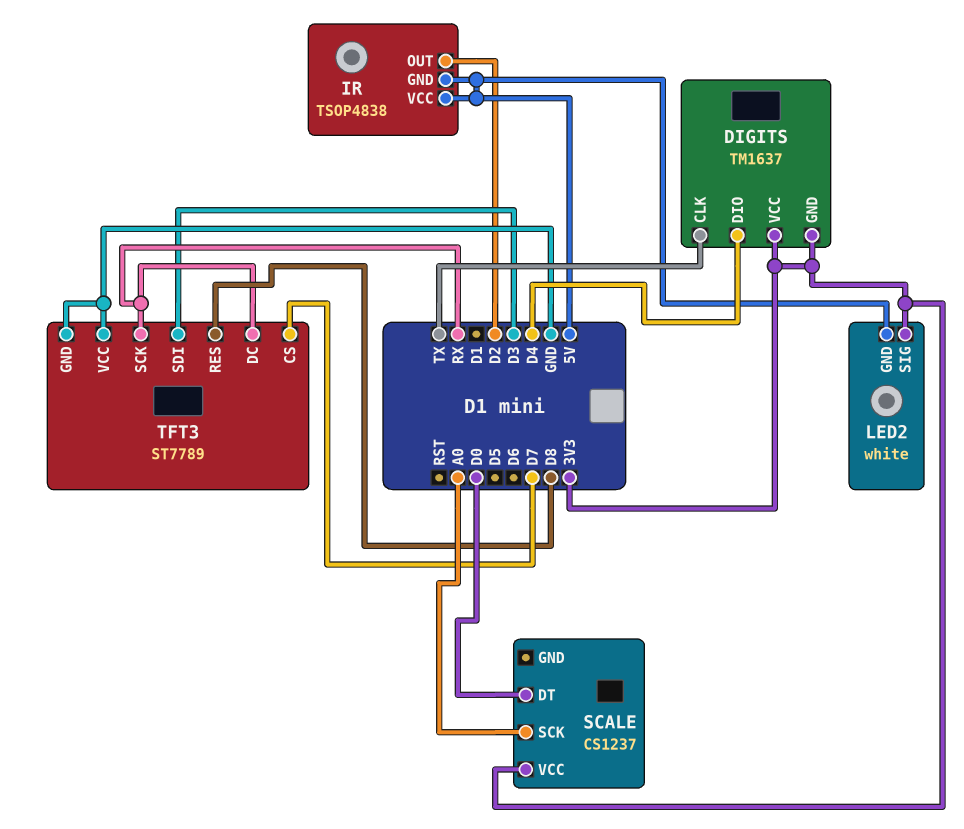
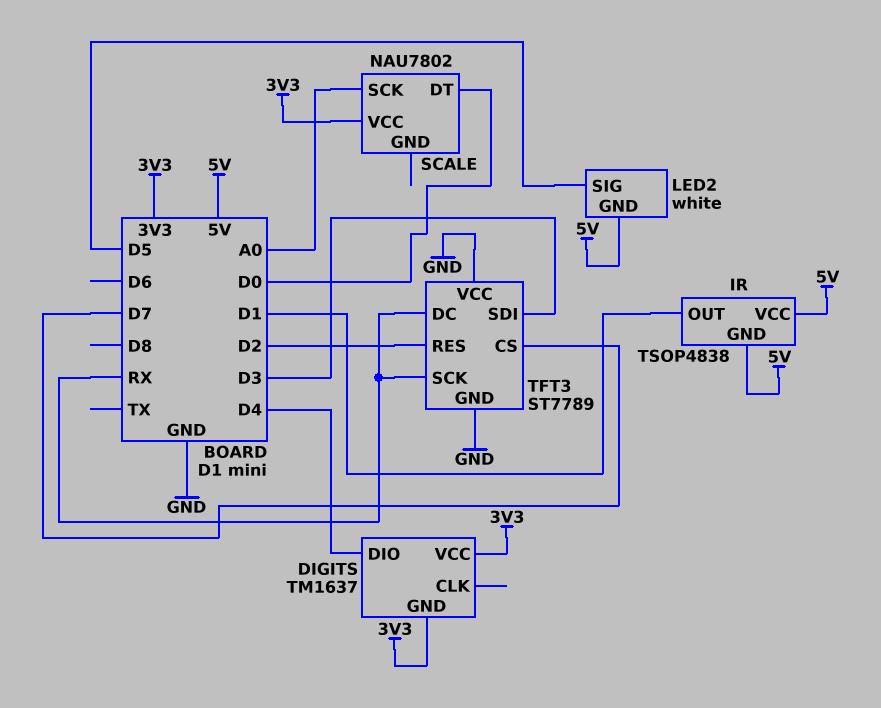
DIGITS pin CLK: TX -> none
IR pin OUT: D2 -> D1
LED2 pin SIG: 3V3 -> D5
SCALE: CS1237 -> NAU7802
TFT3 pin RES: D8 -> D2

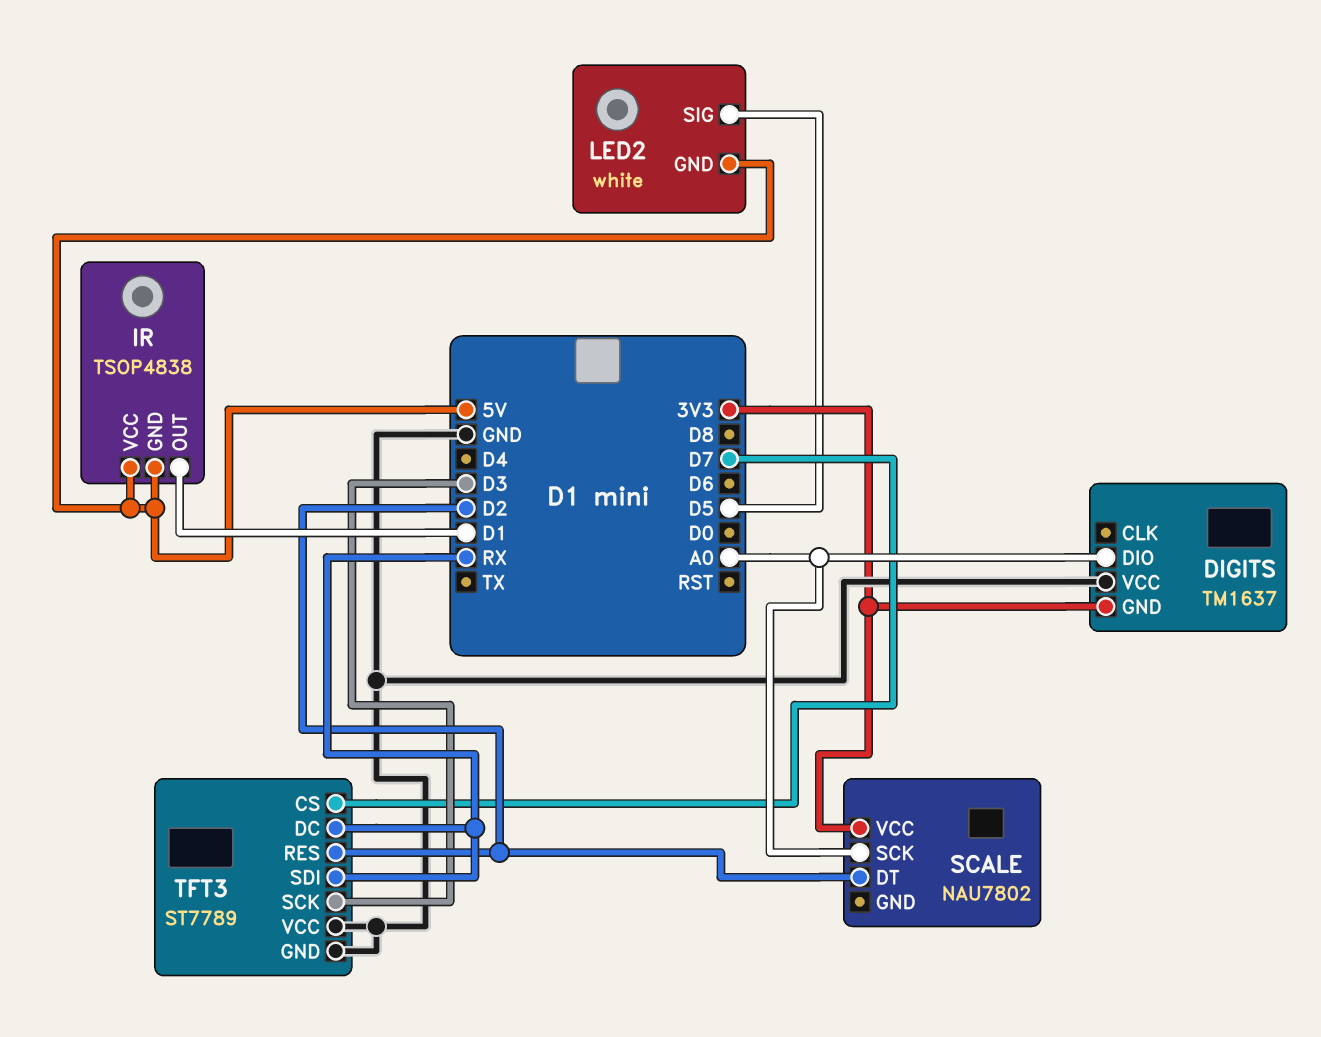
DIGITS pin DIO: D4 -> A0
DIGITS pin VCC: 3V3 -> GND
SCALE pin DT: D0 -> D2
TFT3 pin SCK: RX -> D3
TFT3 pin SDI: D3 -> RX

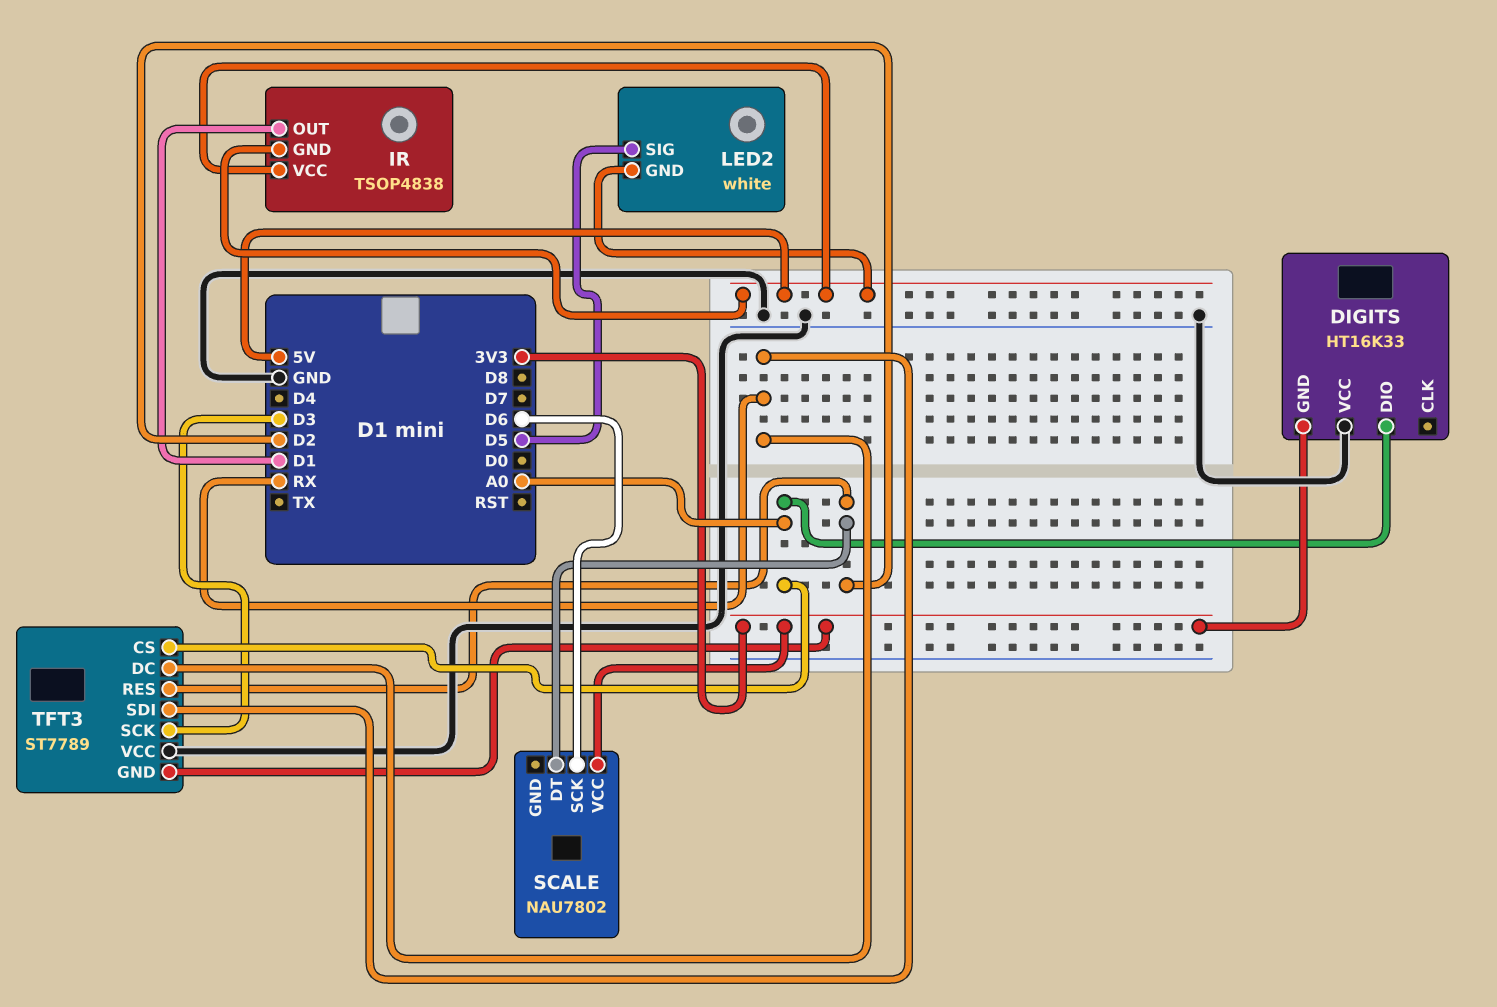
DIGITS: TM1637 -> HT16K33
SCALE pin SCK: A0 -> D6
TFT3 pin CS: D7 -> A0
TFT3 pin GND: GND -> 3V3

